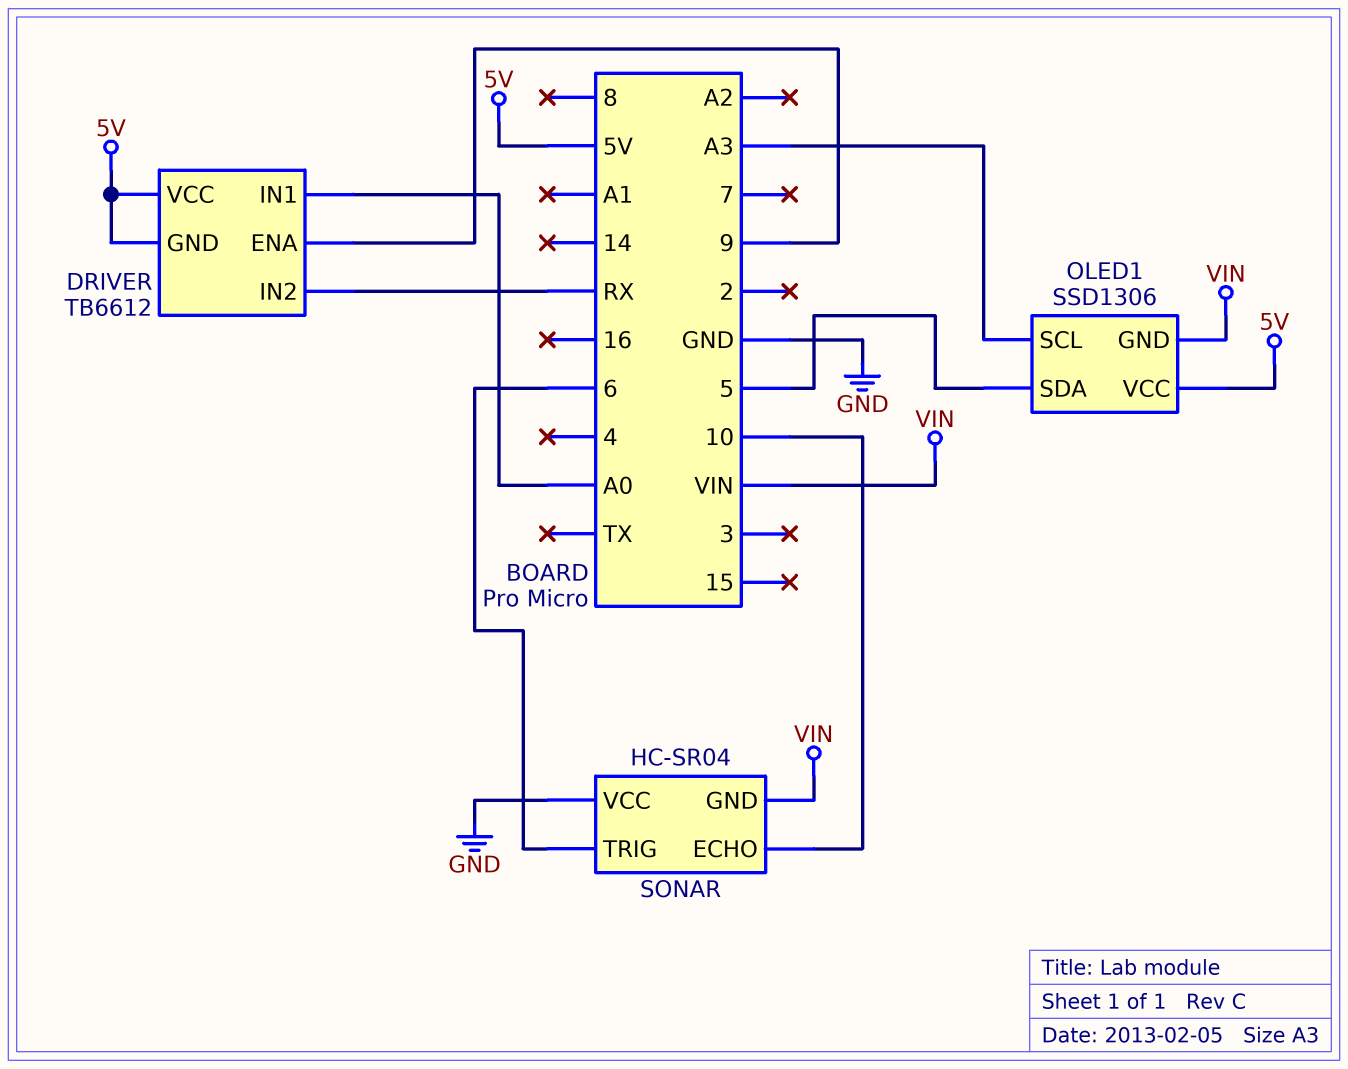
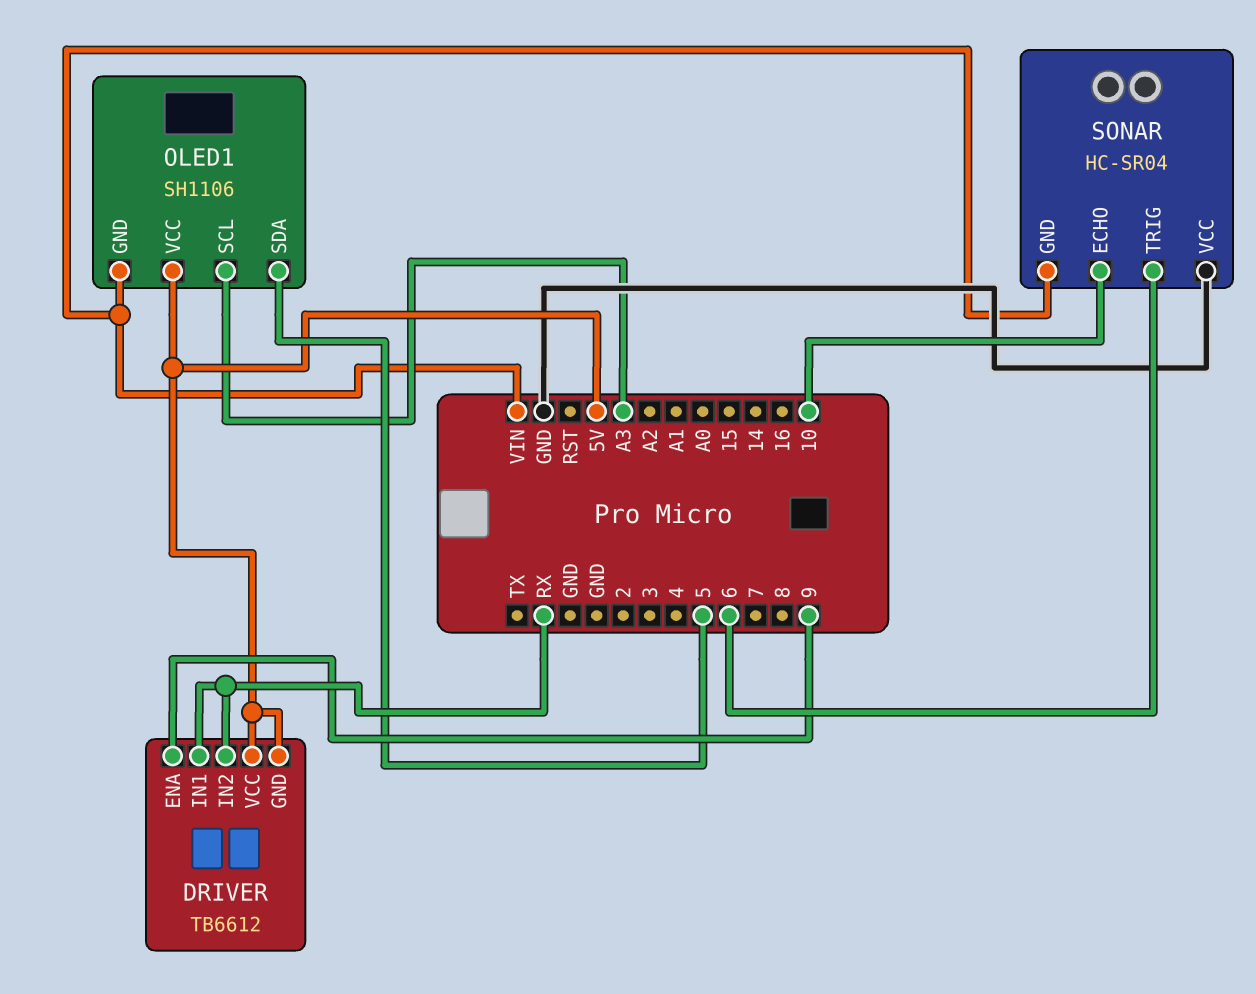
DRIVER pin IN1: A0 -> RX
OLED1: SSD1306 -> SH1106

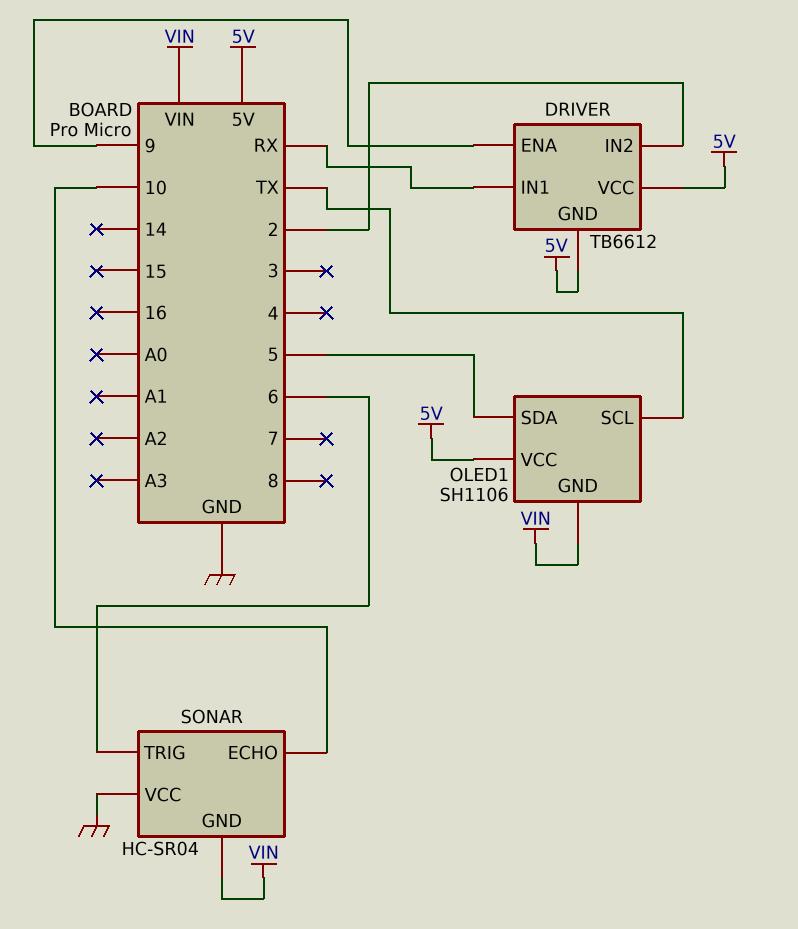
DRIVER pin IN2: RX -> 2
OLED1 pin SCL: A3 -> TX

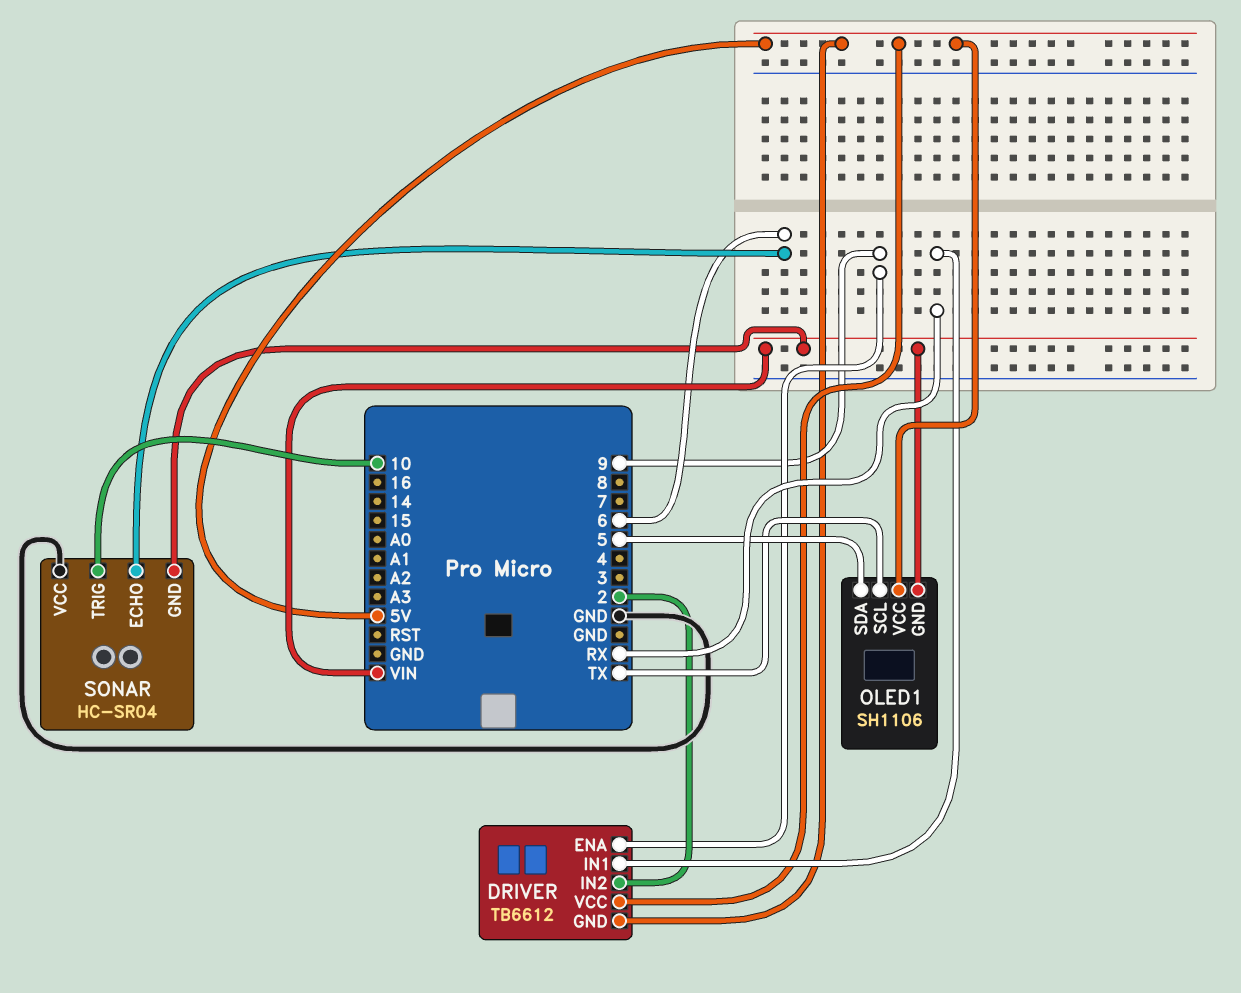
SONAR pin ECHO: 10 -> 6
SONAR pin TRIG: 6 -> 10

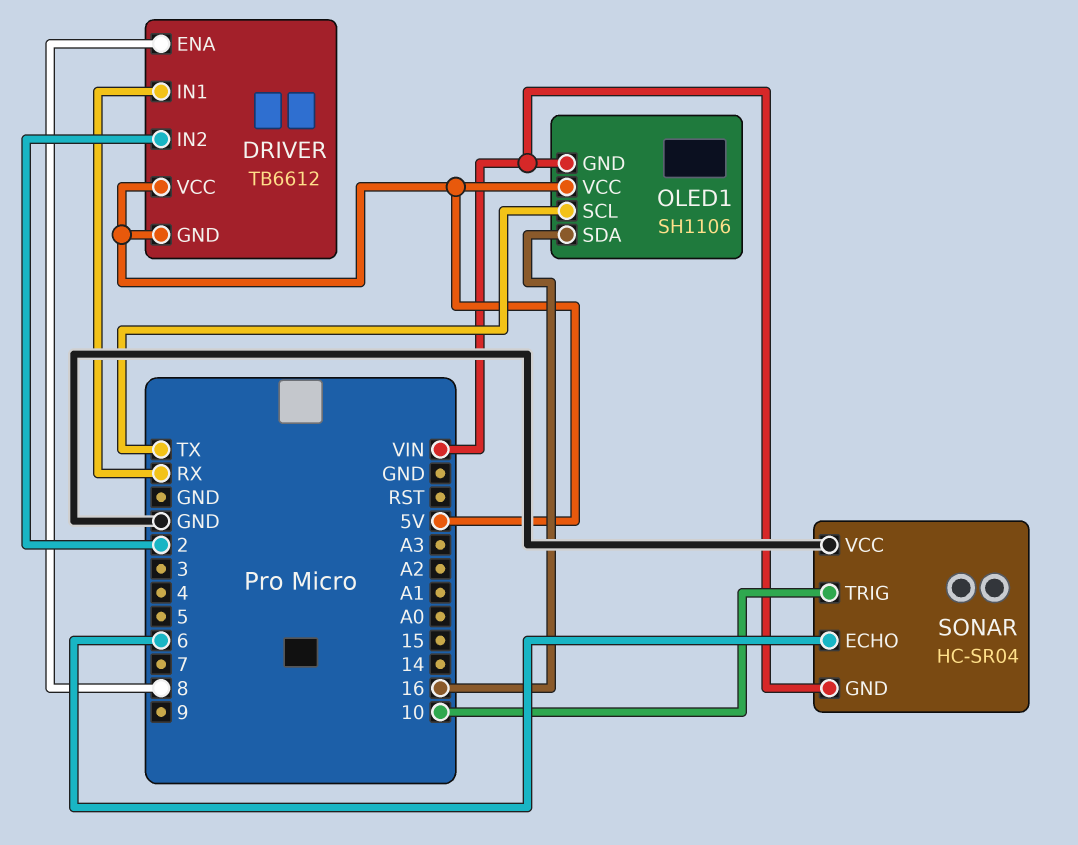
DRIVER pin ENA: 9 -> 8
OLED1 pin SDA: 5 -> 16

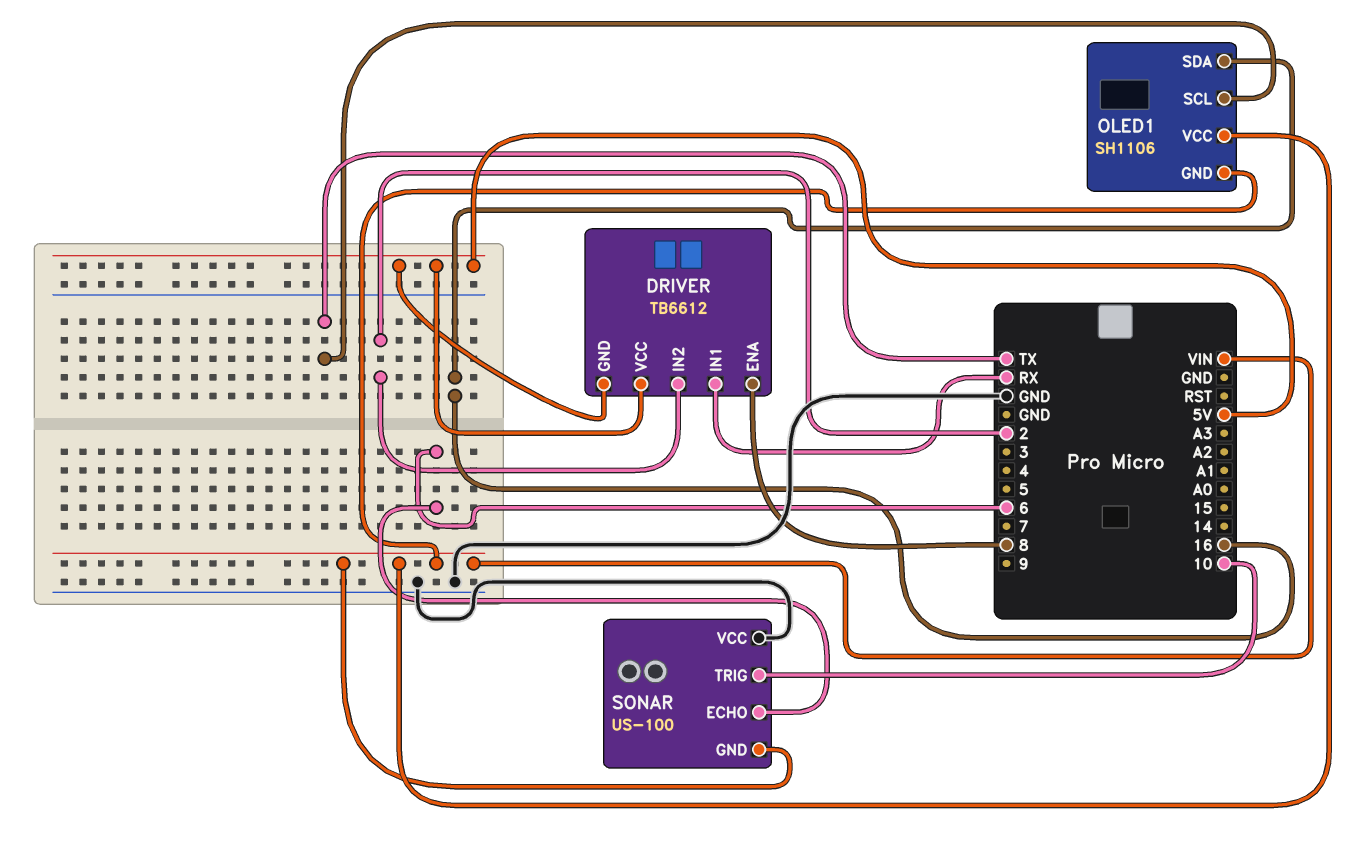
OLED1 pin VCC: 5V -> VIN
SONAR: HC-SR04 -> US-100

